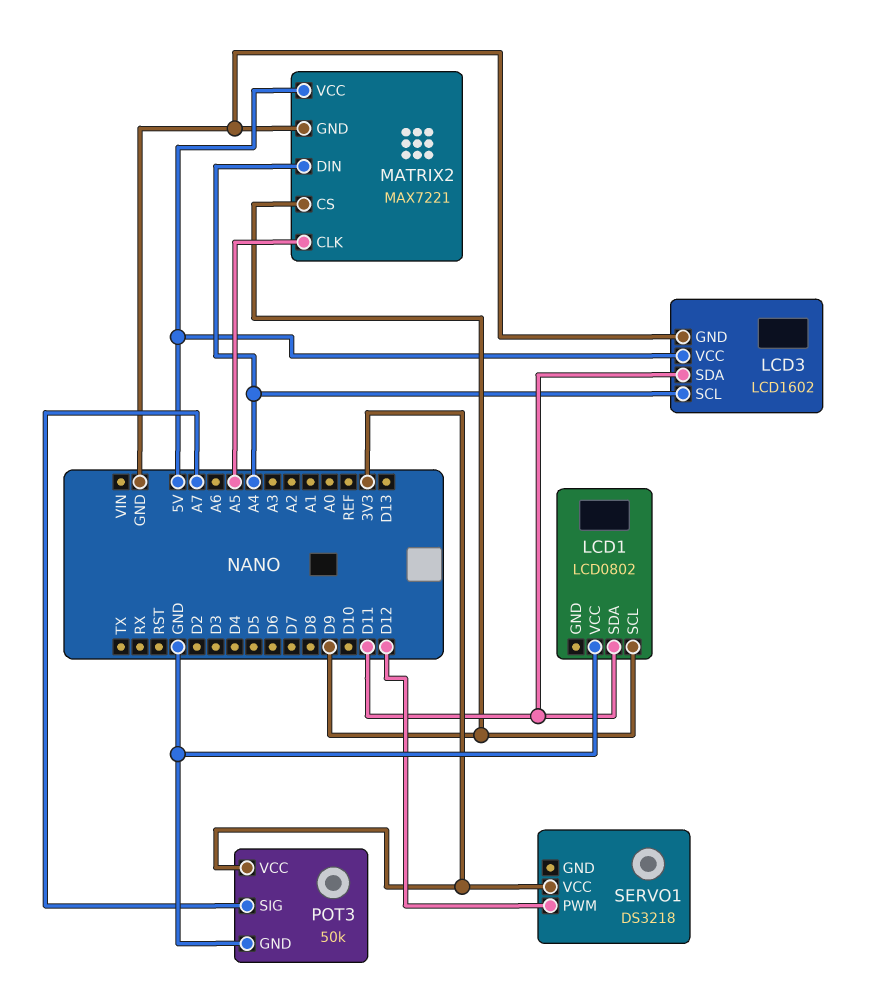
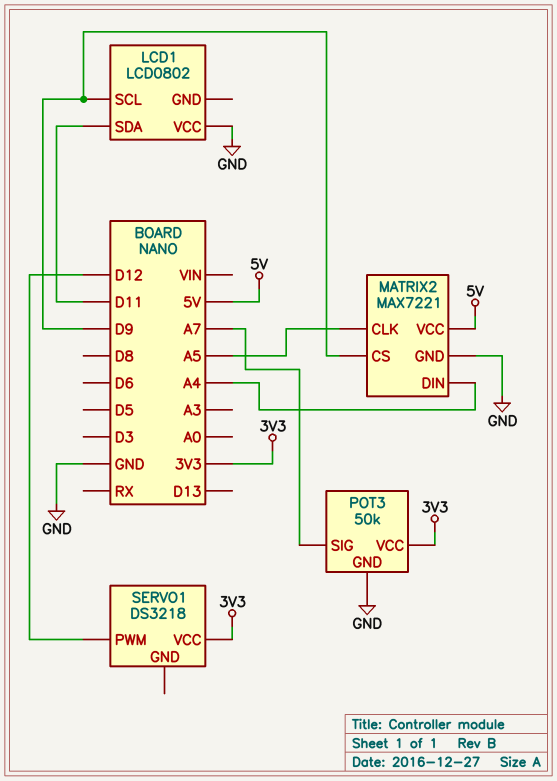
LCD3: LCD1602 -> none
LCD3 pin GND: GND -> none
LCD3 pin SCL: A4 -> none
LCD3 pin SDA: D11 -> none
LCD3 pin VCC: 5V -> none

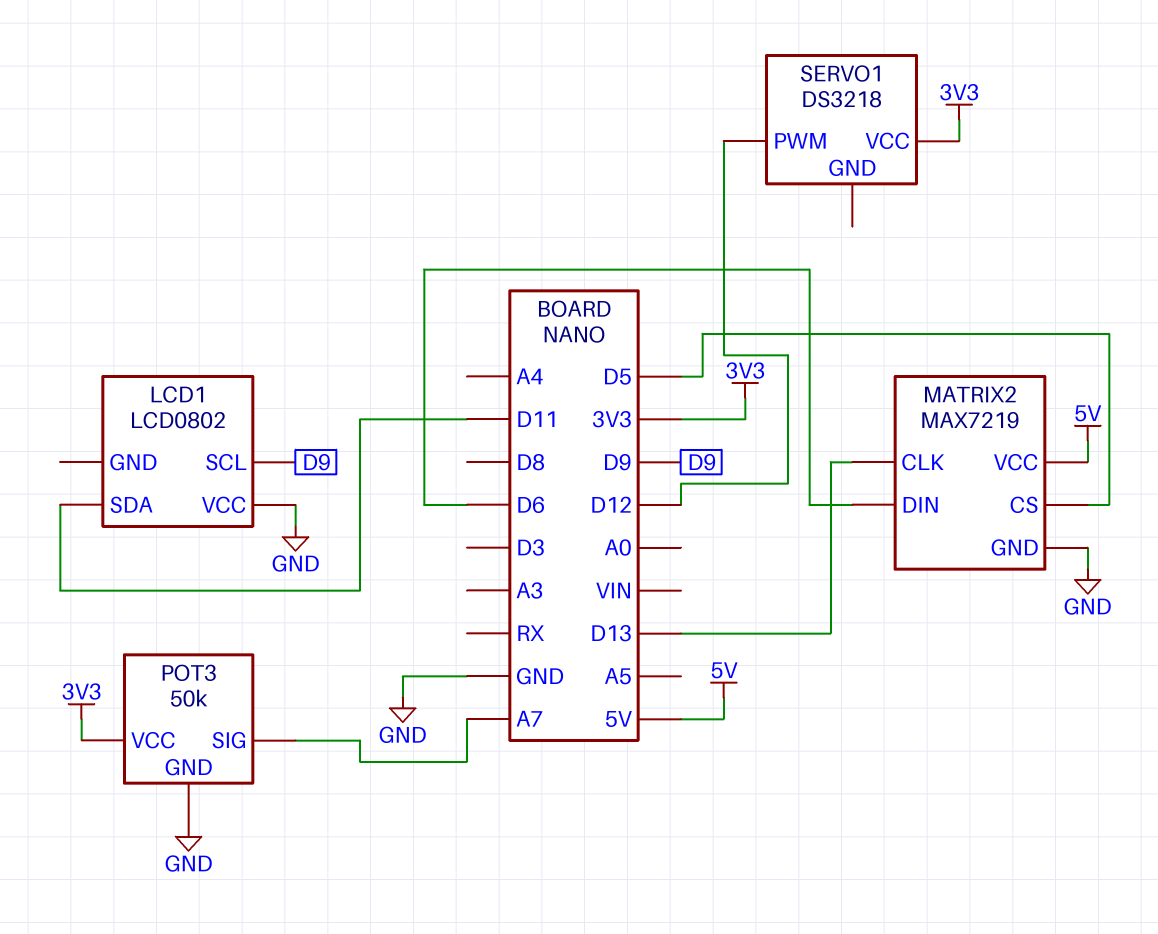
MATRIX2: MAX7221 -> MAX7219
MATRIX2 pin CLK: A5 -> D13
MATRIX2 pin CS: D9 -> D5
MATRIX2 pin DIN: A4 -> D6

